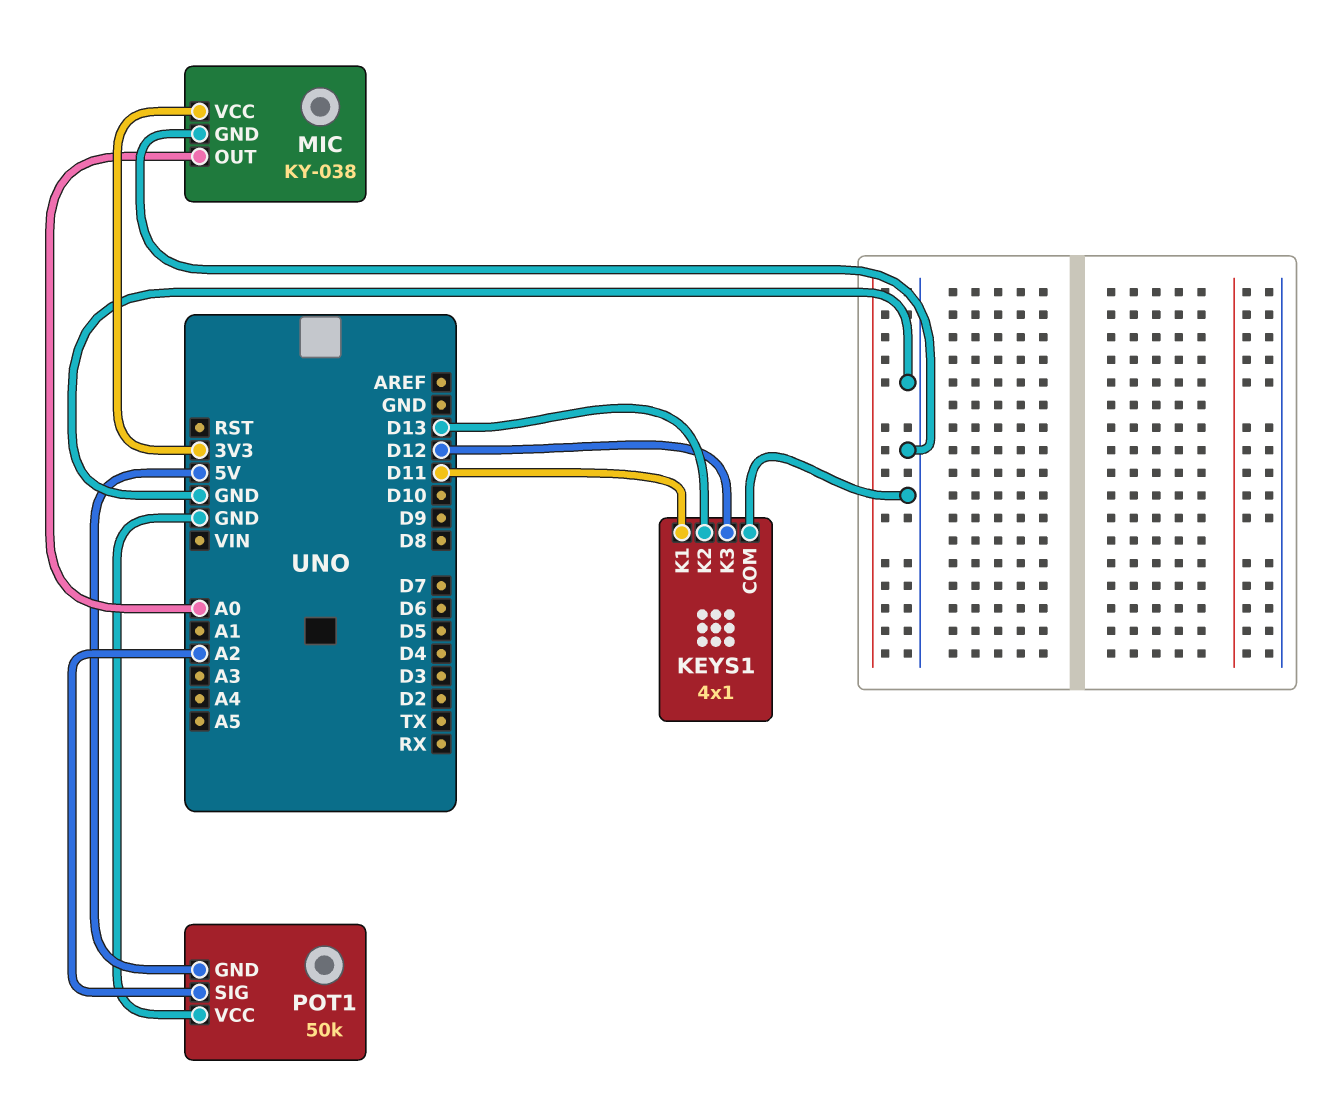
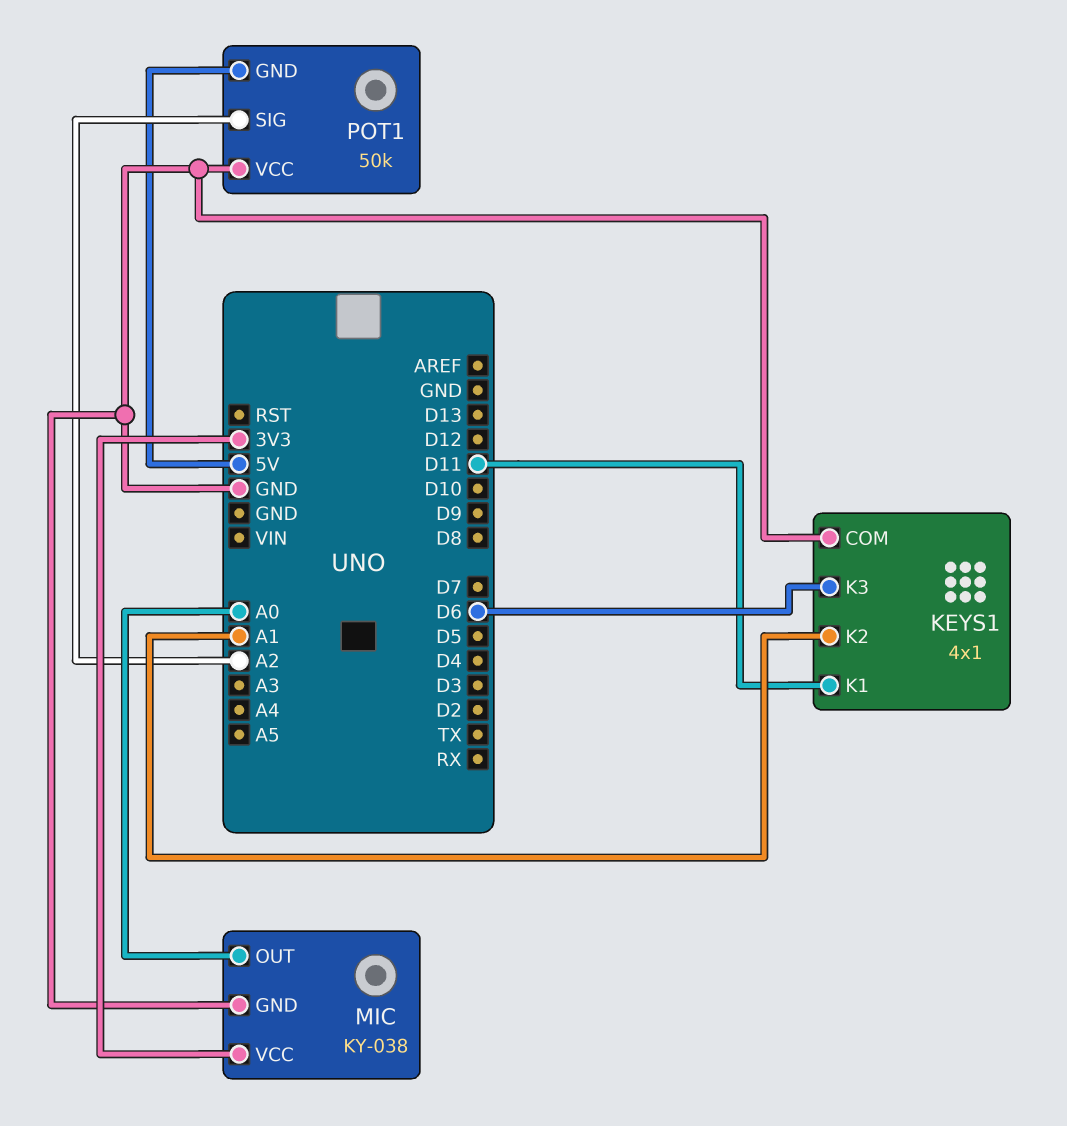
KEYS1 pin K2: D13 -> A1
KEYS1 pin K3: D12 -> D6

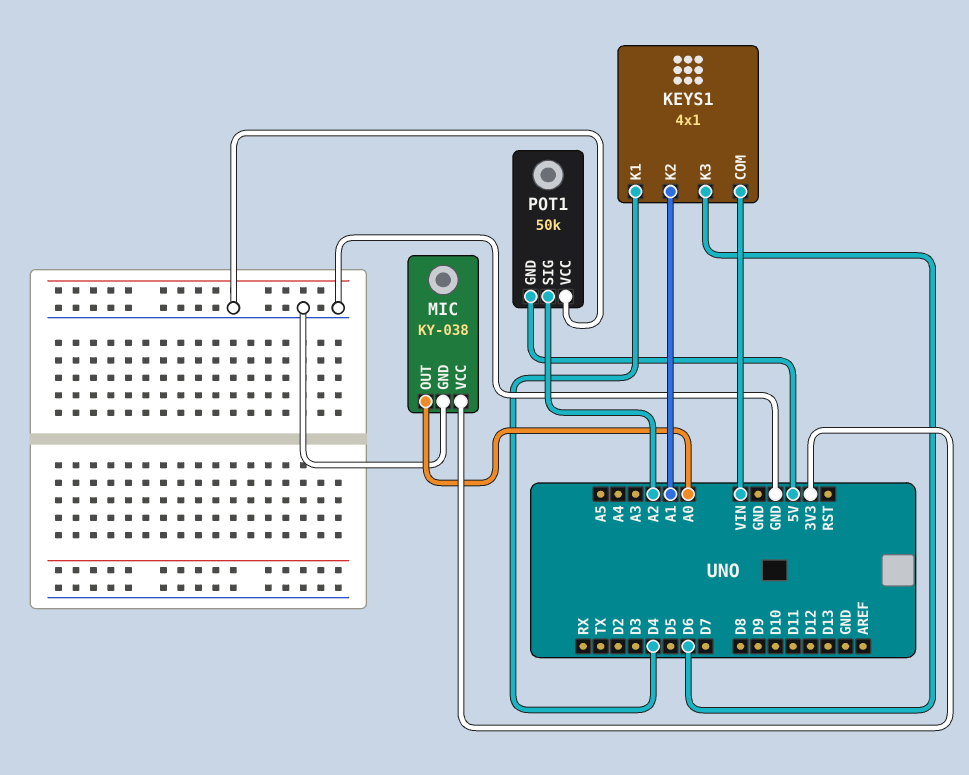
KEYS1 pin COM: GND -> VIN
KEYS1 pin K1: D11 -> D4

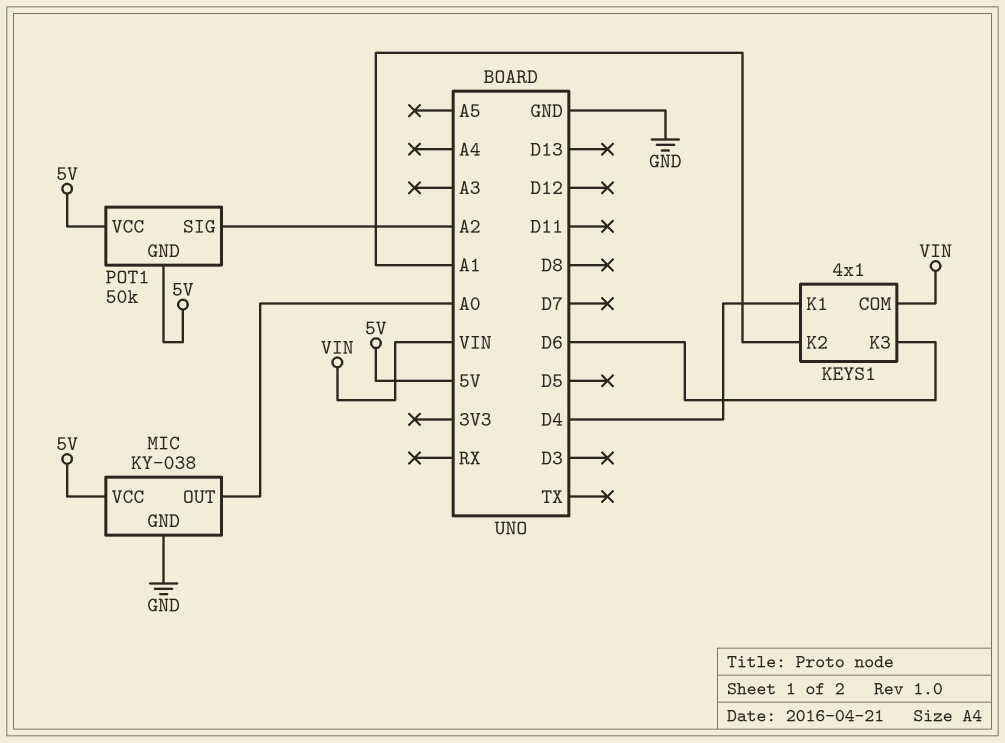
MIC pin VCC: 3V3 -> 5V
POT1 pin VCC: GND -> 5V

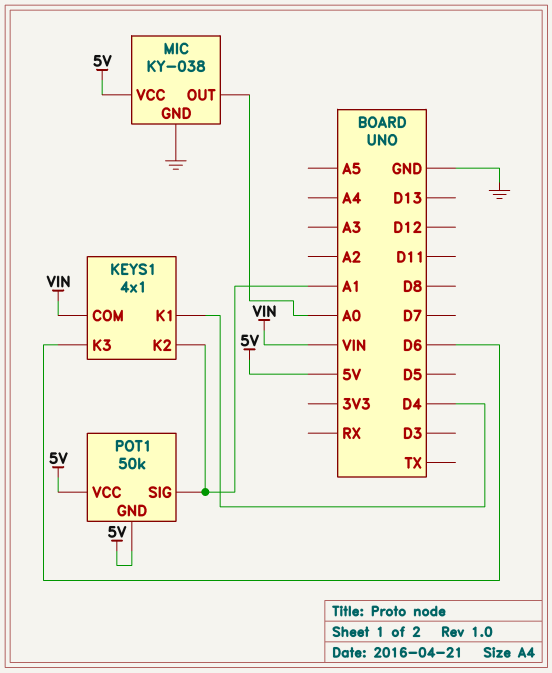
POT1 pin SIG: A2 -> A1

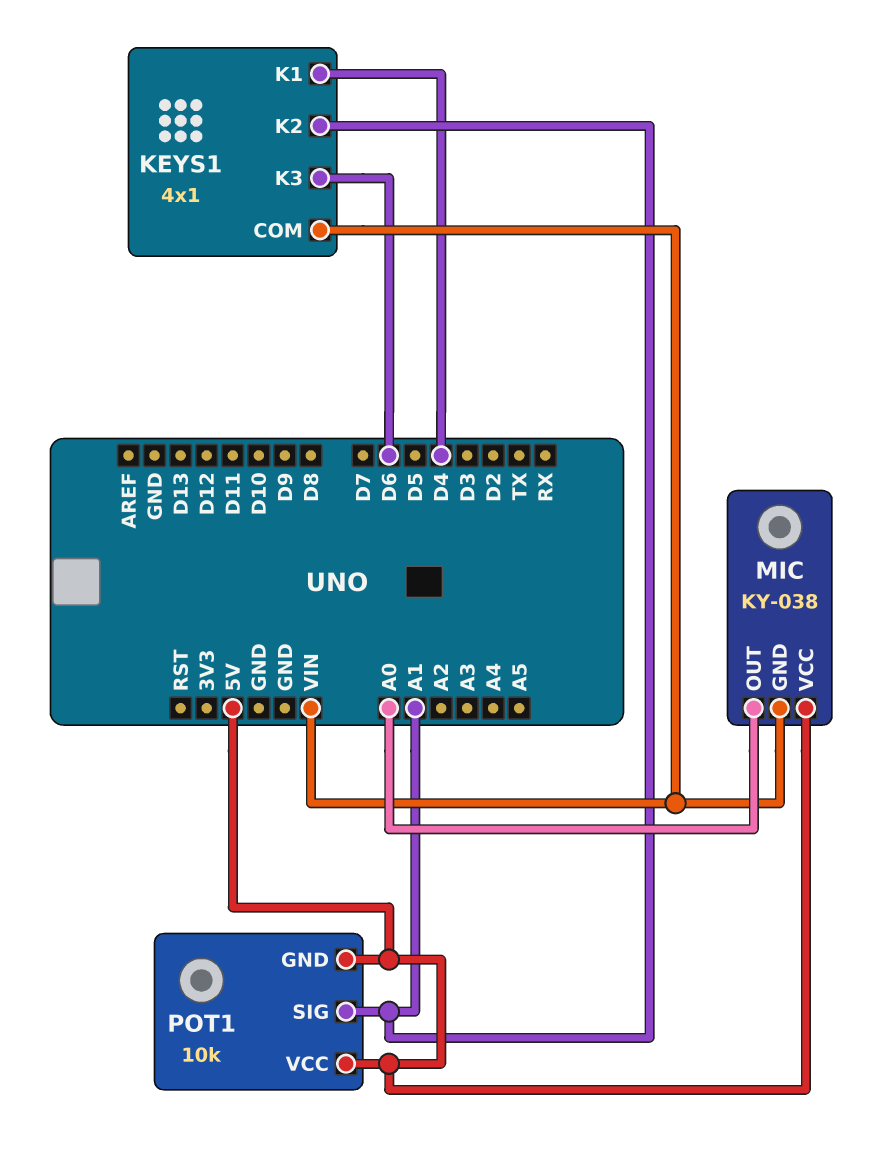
MIC pin GND: GND -> VIN
POT1: 50k -> 10k

